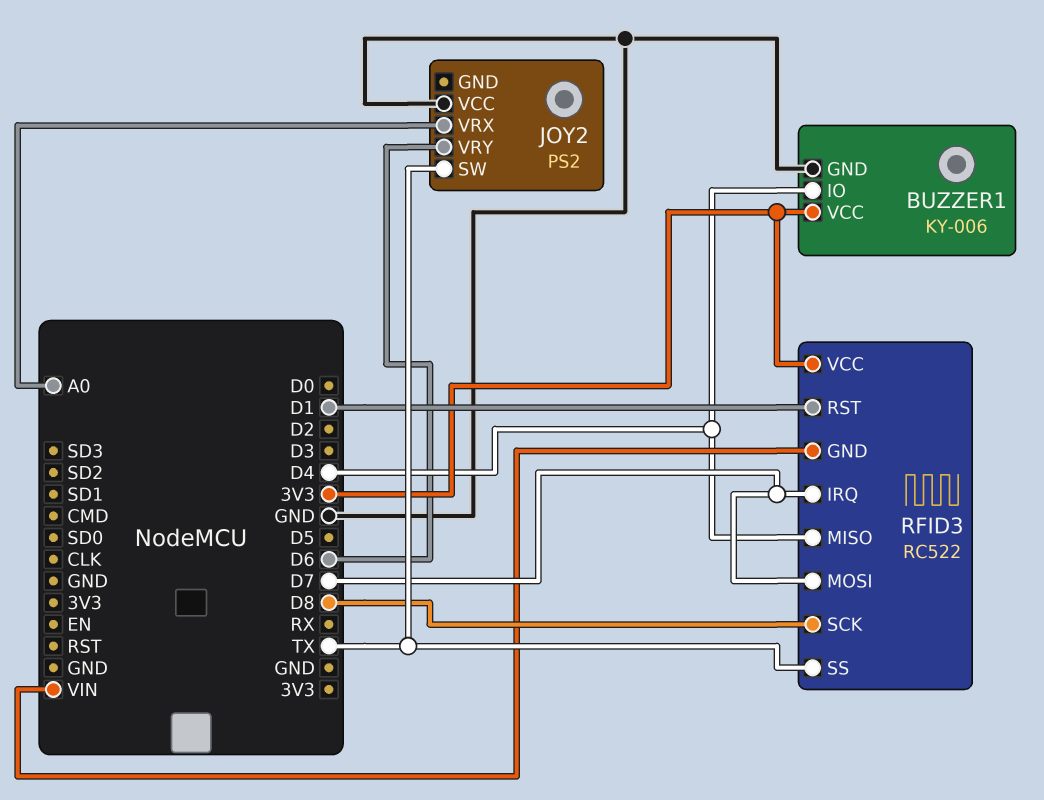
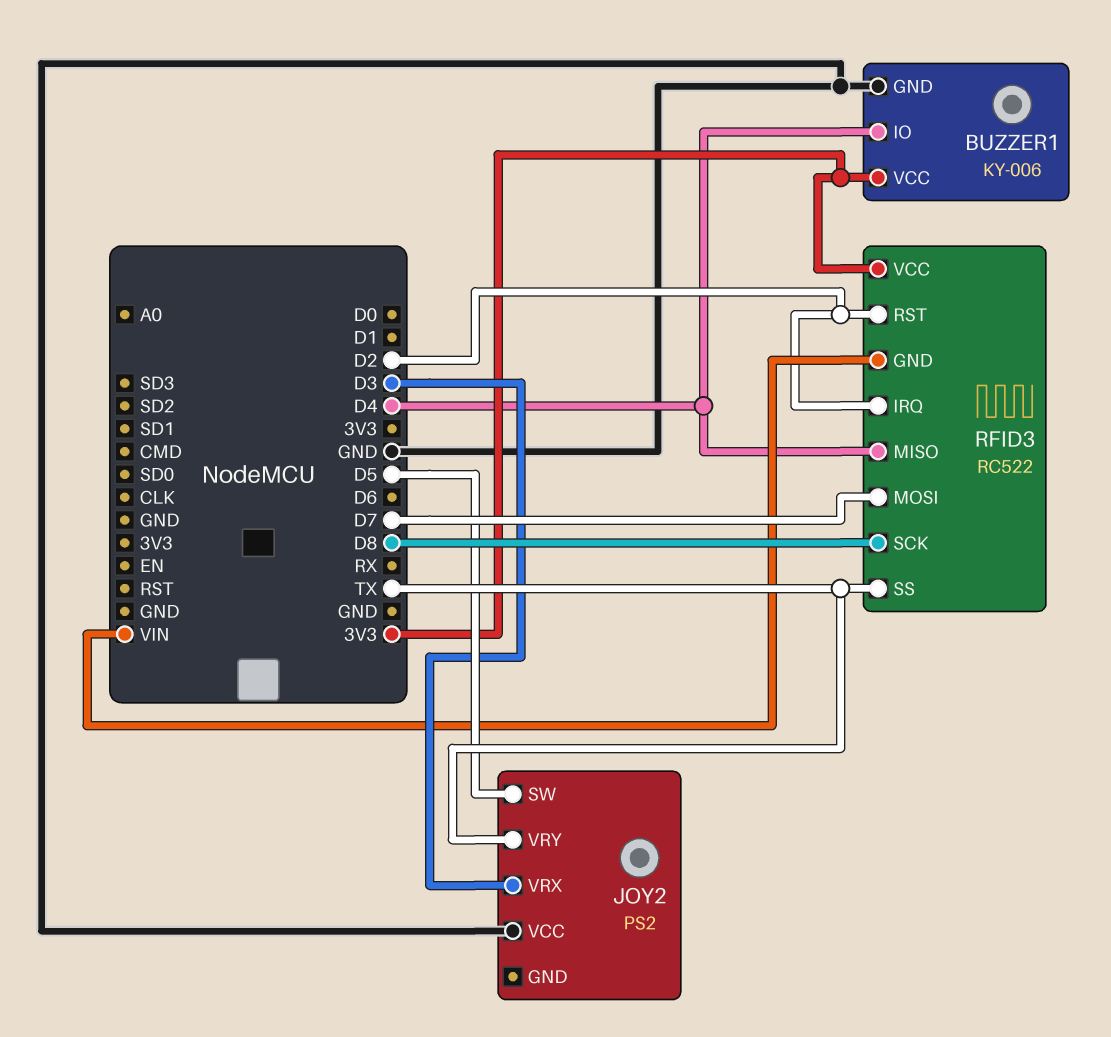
JOY2 pin SW: TX -> D5
JOY2 pin VRX: A0 -> D3
JOY2 pin VRY: D6 -> TX
RFID3 pin IRQ: D7 -> D2
RFID3 pin RST: D1 -> D2

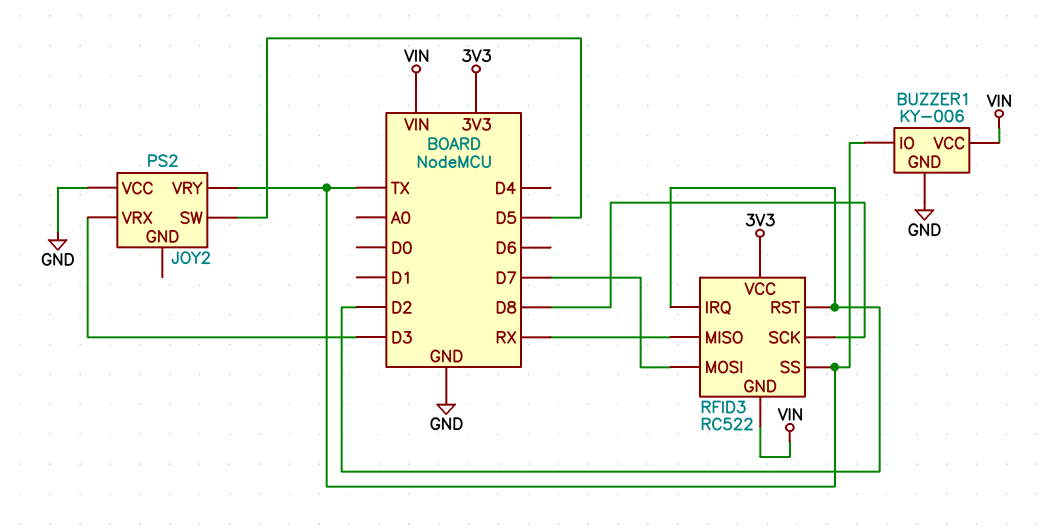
BUZZER1 pin IO: D4 -> TX
BUZZER1 pin VCC: 3V3 -> VIN
RFID3 pin MISO: D4 -> RX

